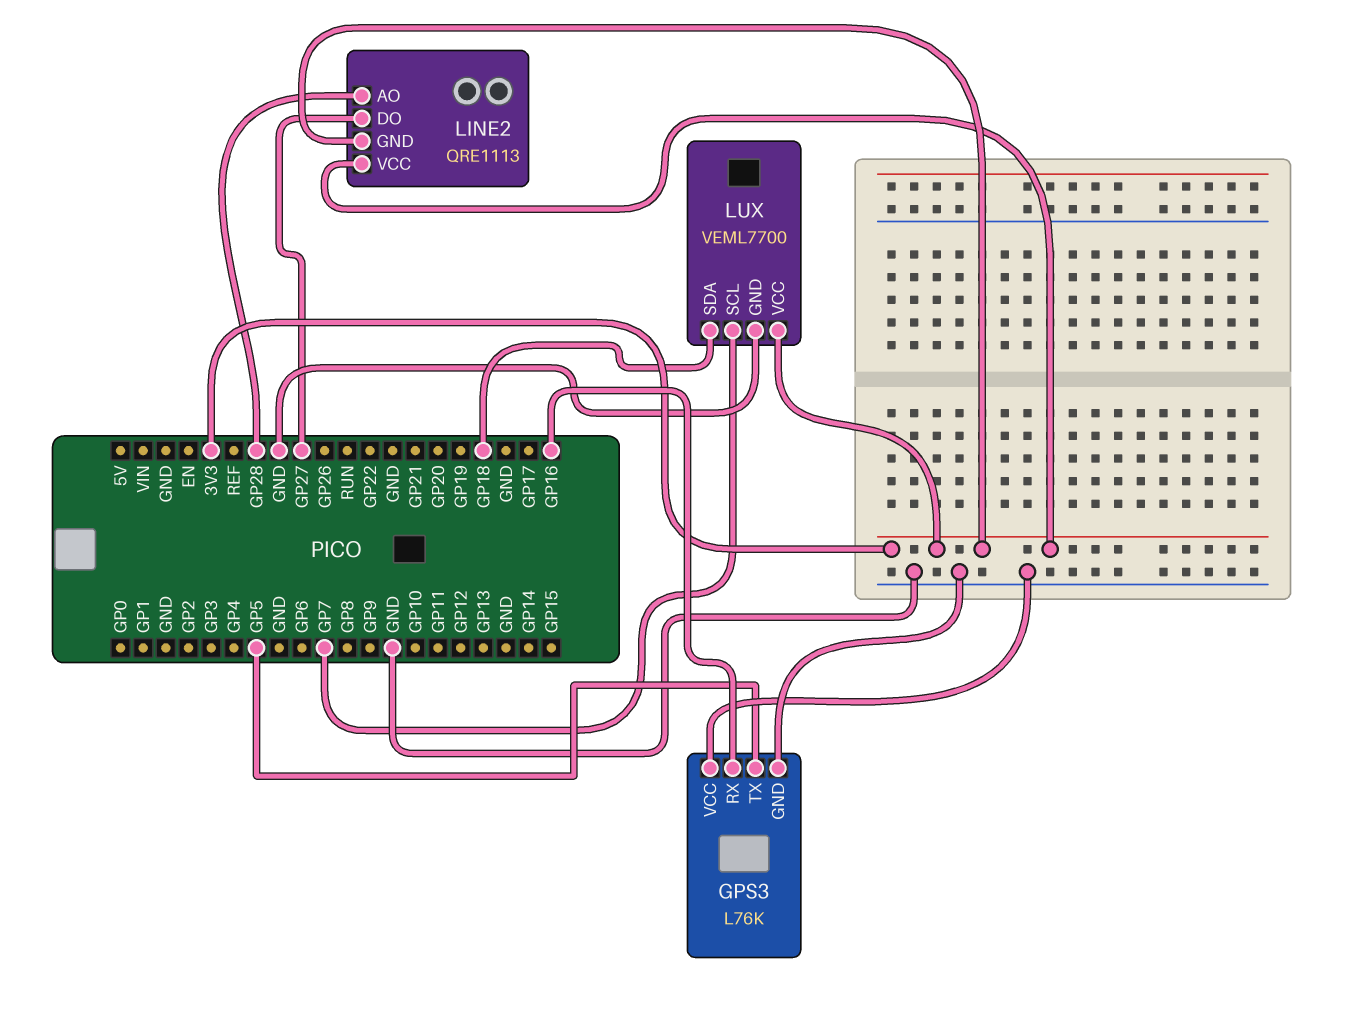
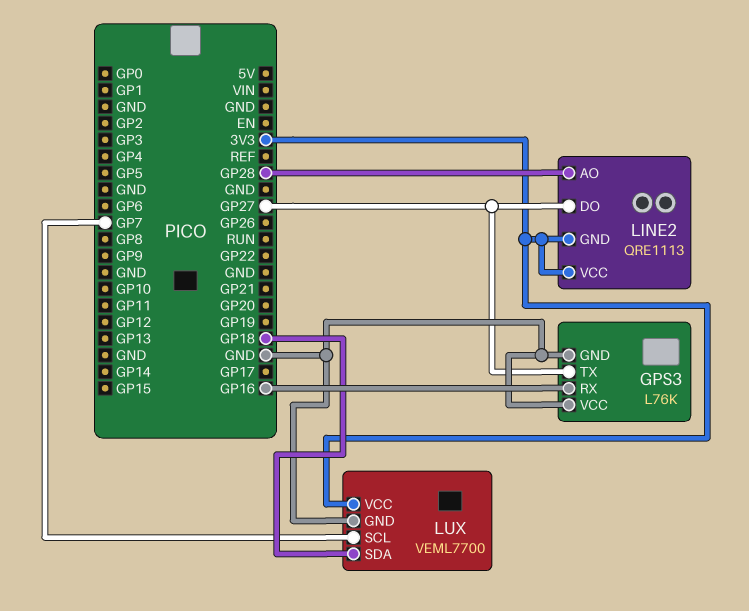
GPS3 pin TX: GP5 -> GP27

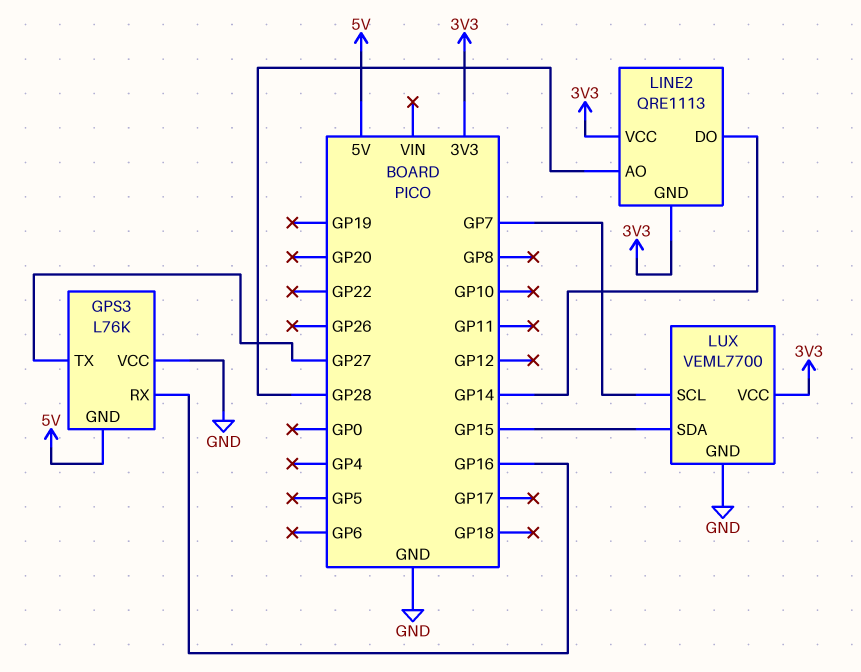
GPS3 pin GND: GND -> 5V
LINE2 pin DO: GP27 -> GP14
LUX pin SDA: GP18 -> GP15

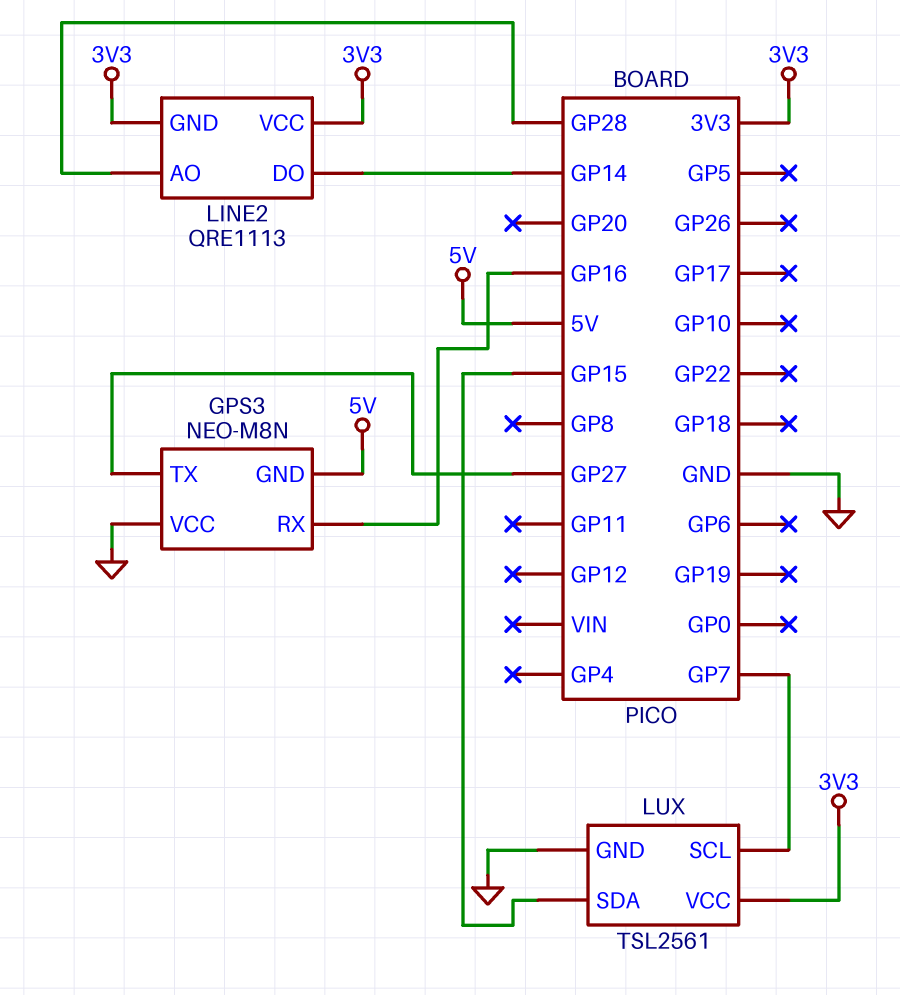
GPS3: L76K -> NEO-M8N
LUX: VEML7700 -> TSL2561

